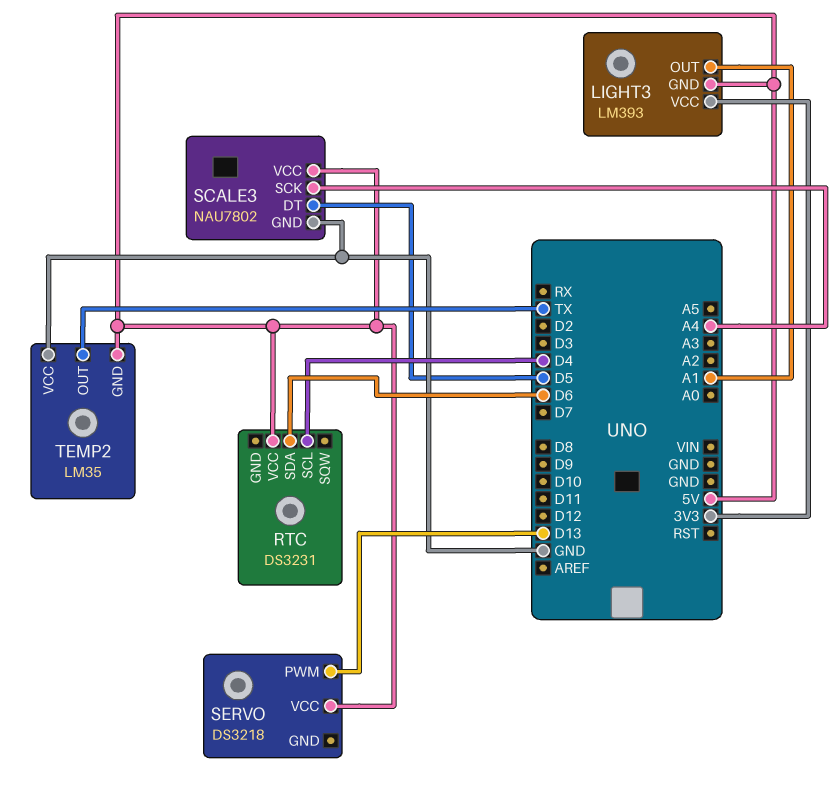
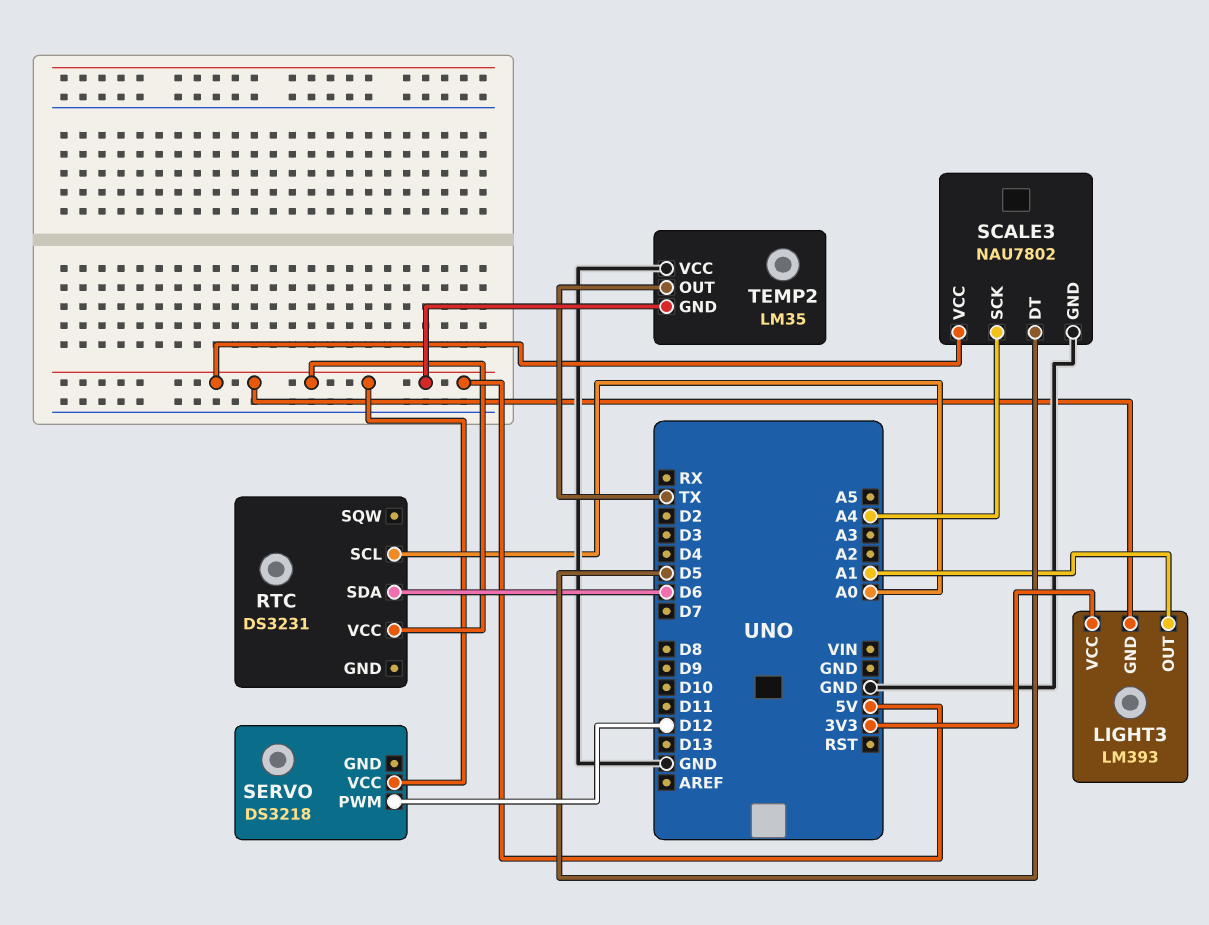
RTC pin SCL: D4 -> A0
SERVO pin PWM: D13 -> D12

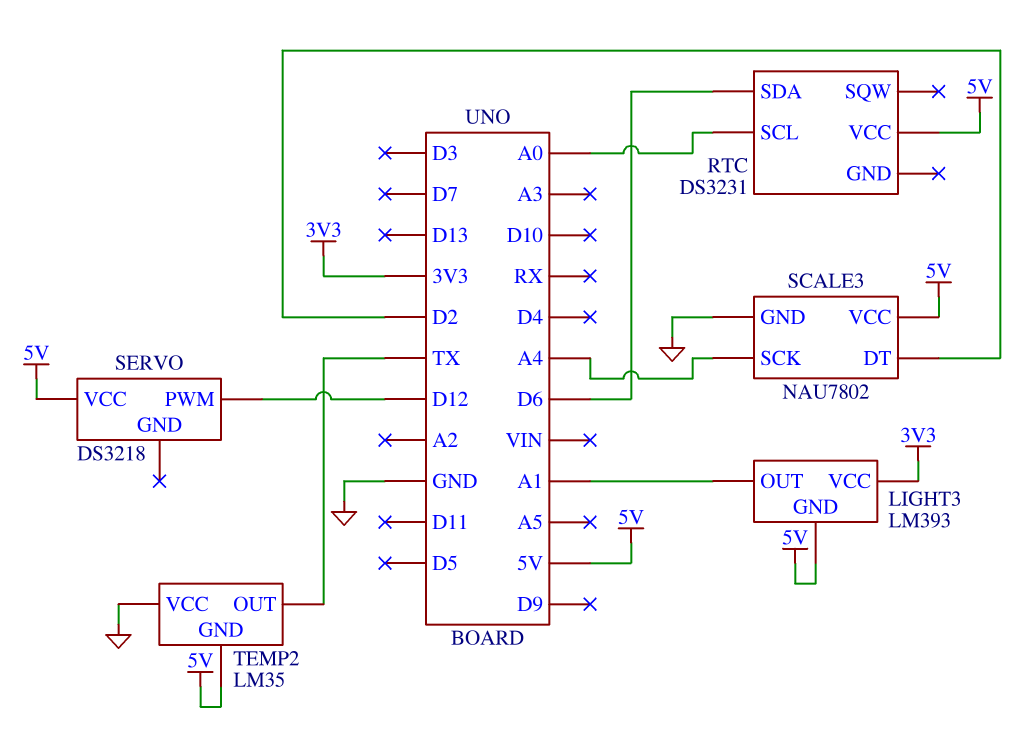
SCALE3 pin DT: D5 -> D2

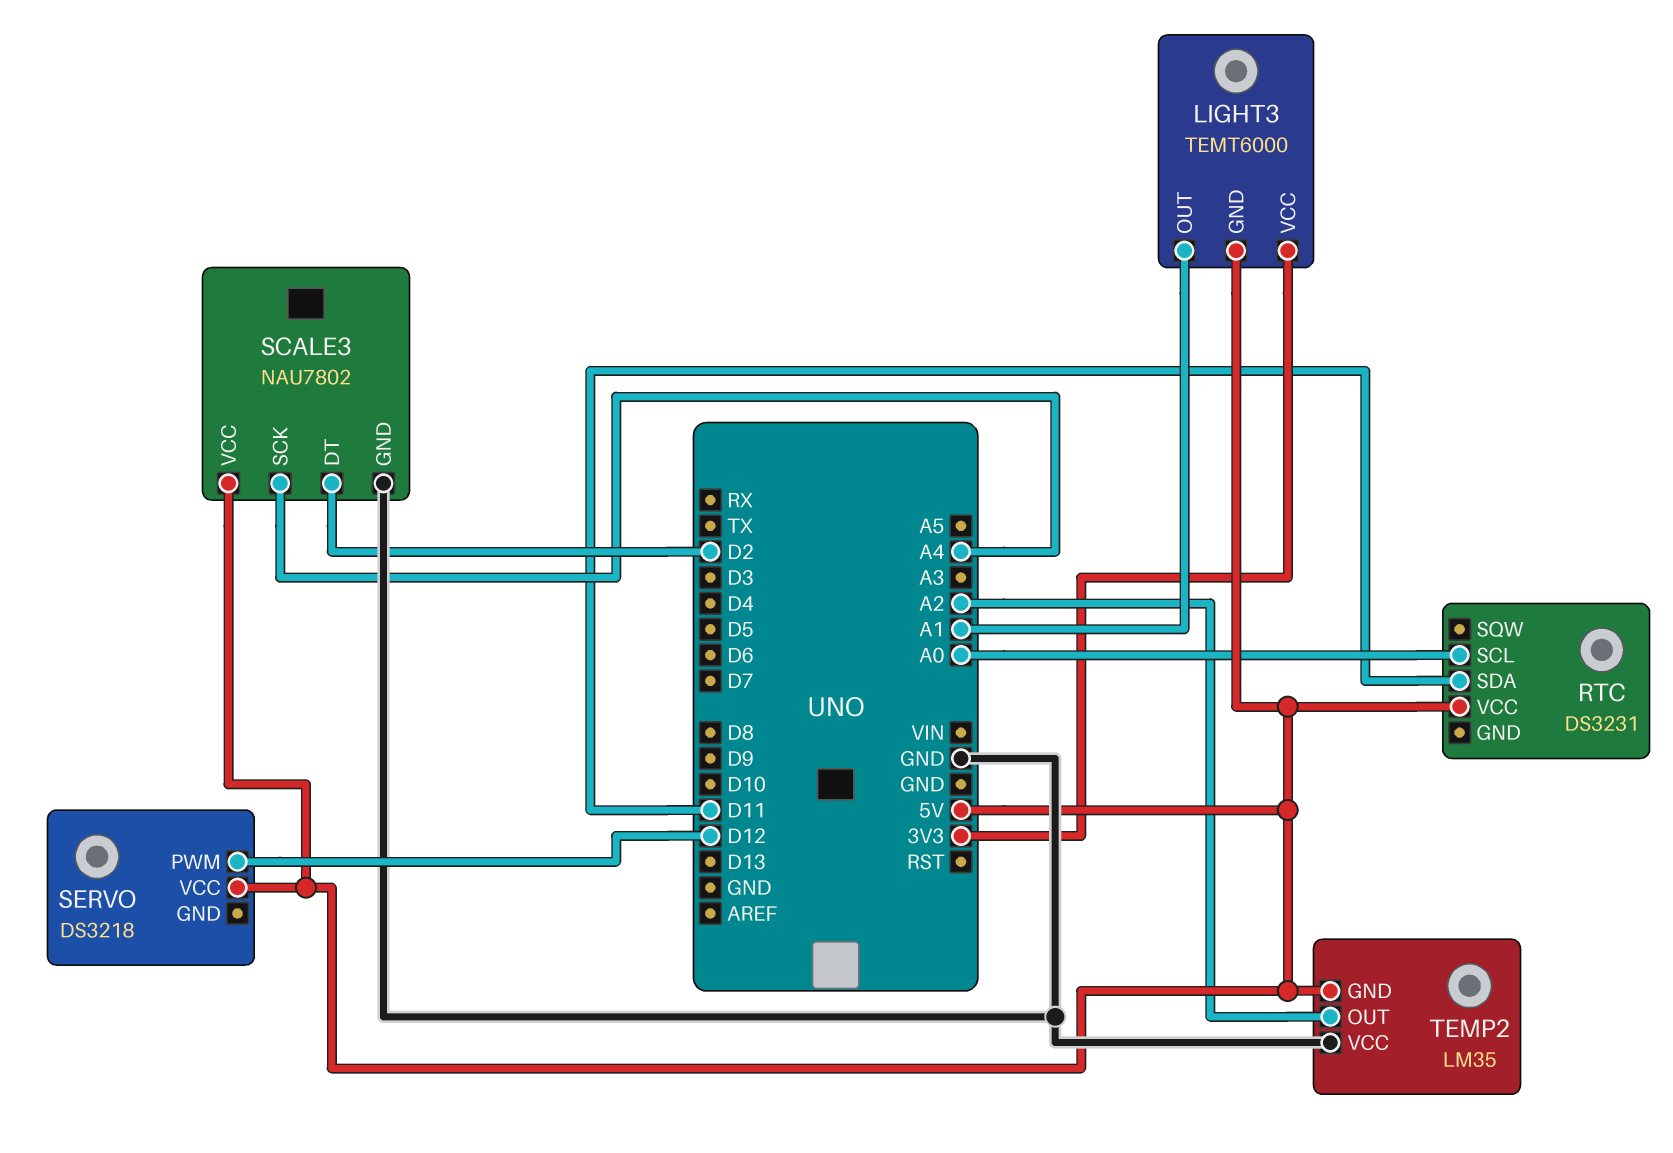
LIGHT3: LM393 -> TEMT6000
RTC pin SDA: D6 -> D11
TEMP2 pin OUT: TX -> A2

